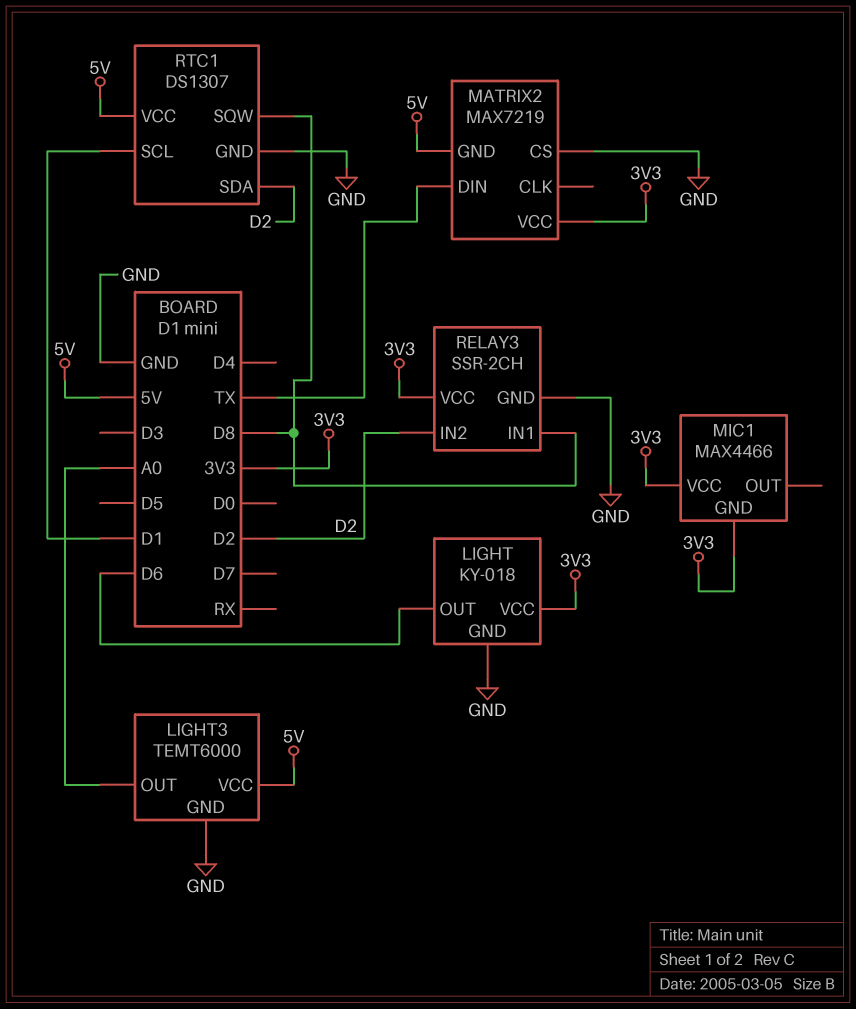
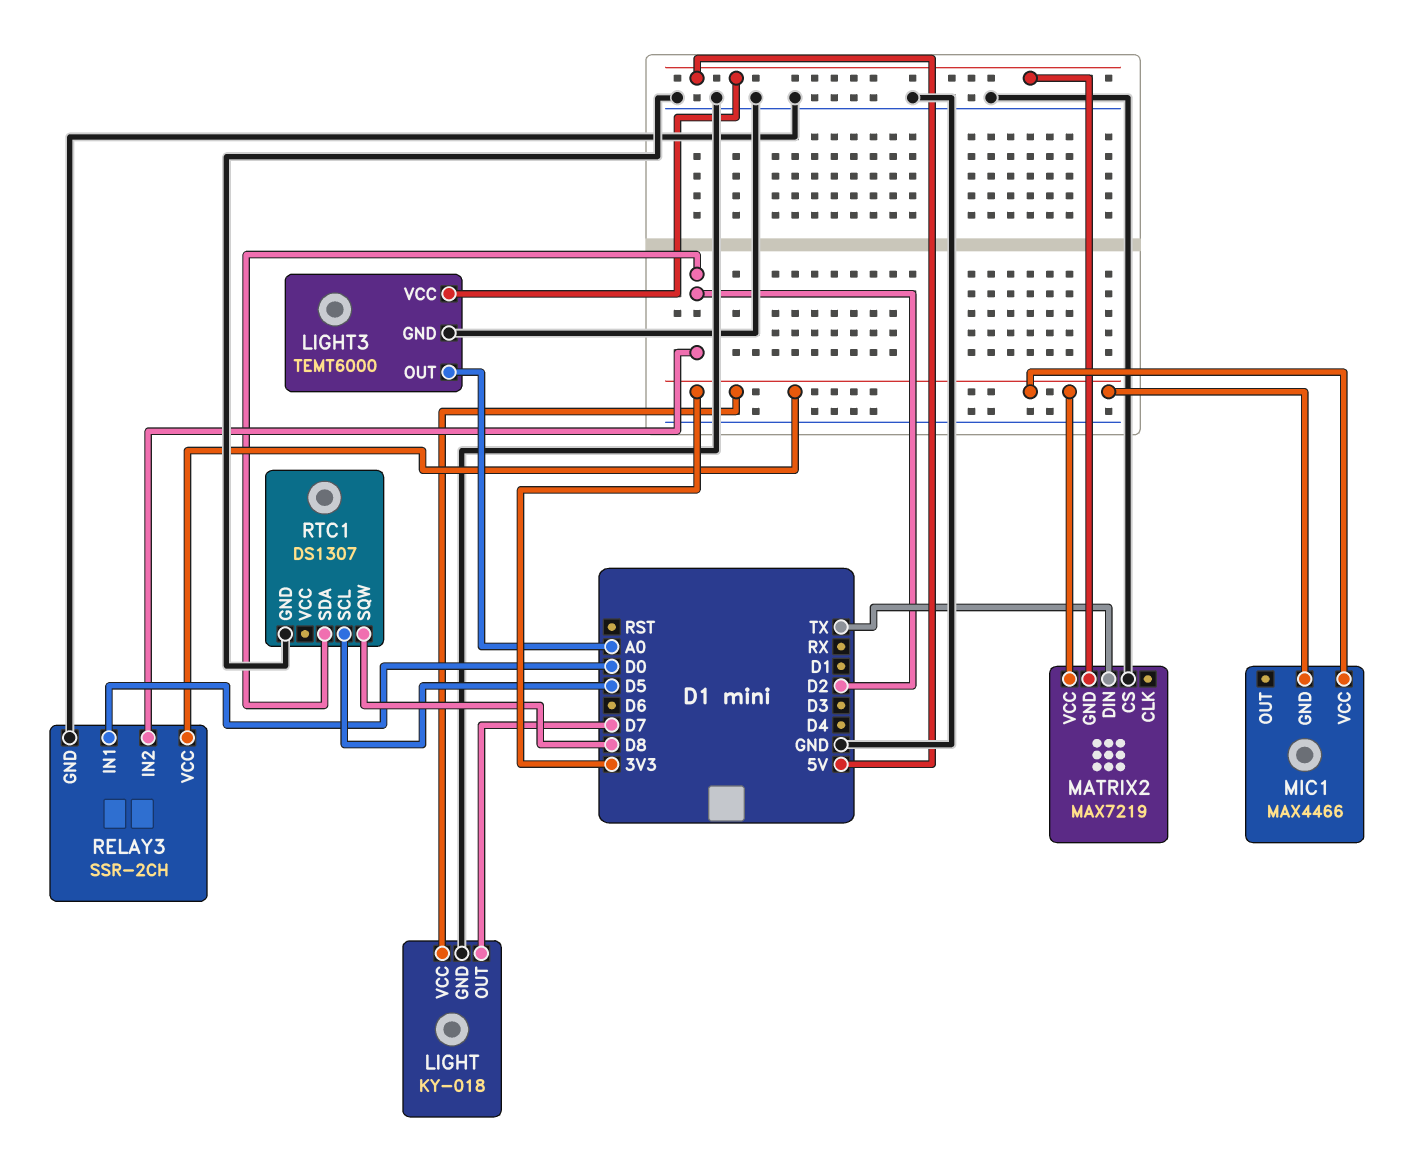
LIGHT pin OUT: D6 -> D7
RELAY3 pin IN1: D8 -> D0
RTC1 pin SCL: D1 -> D5
RTC1 pin VCC: 5V -> none

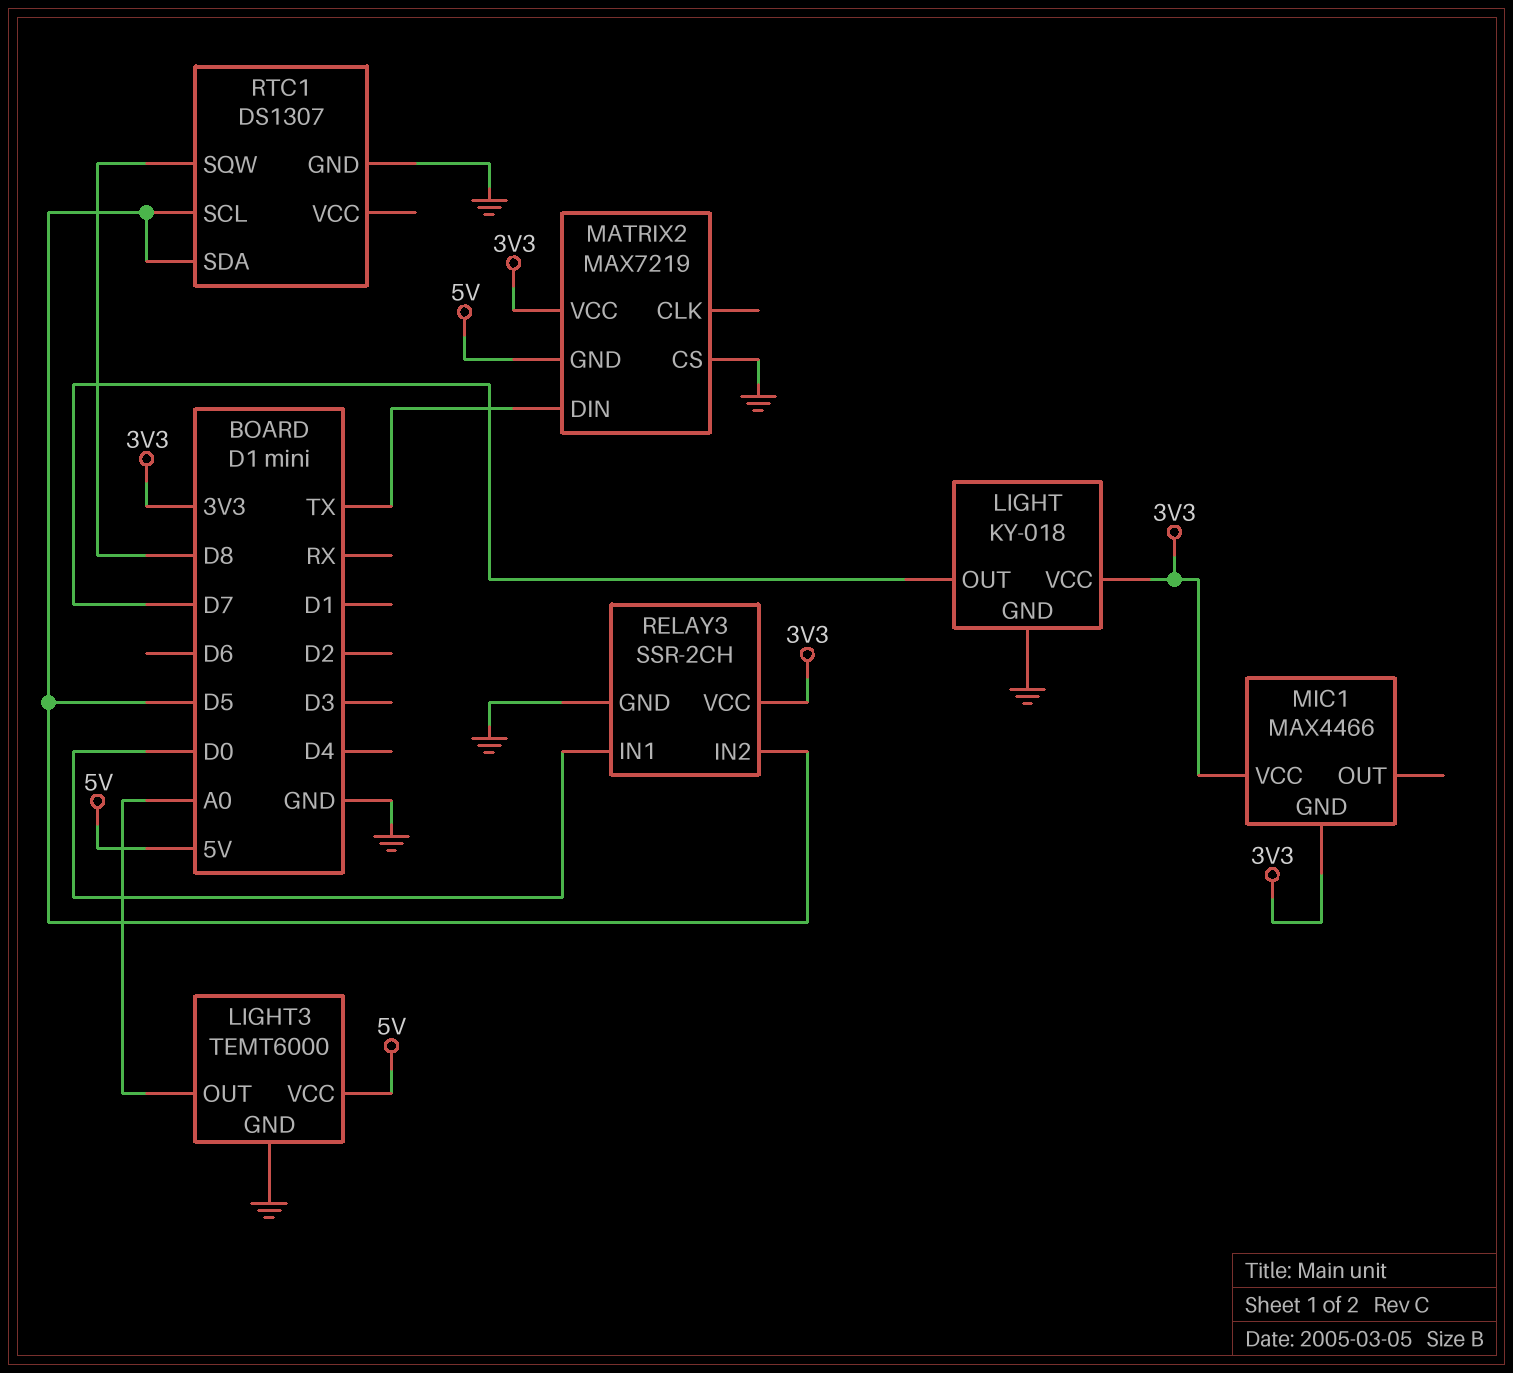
RELAY3 pin IN2: D2 -> D5
RTC1 pin SDA: D2 -> D5

